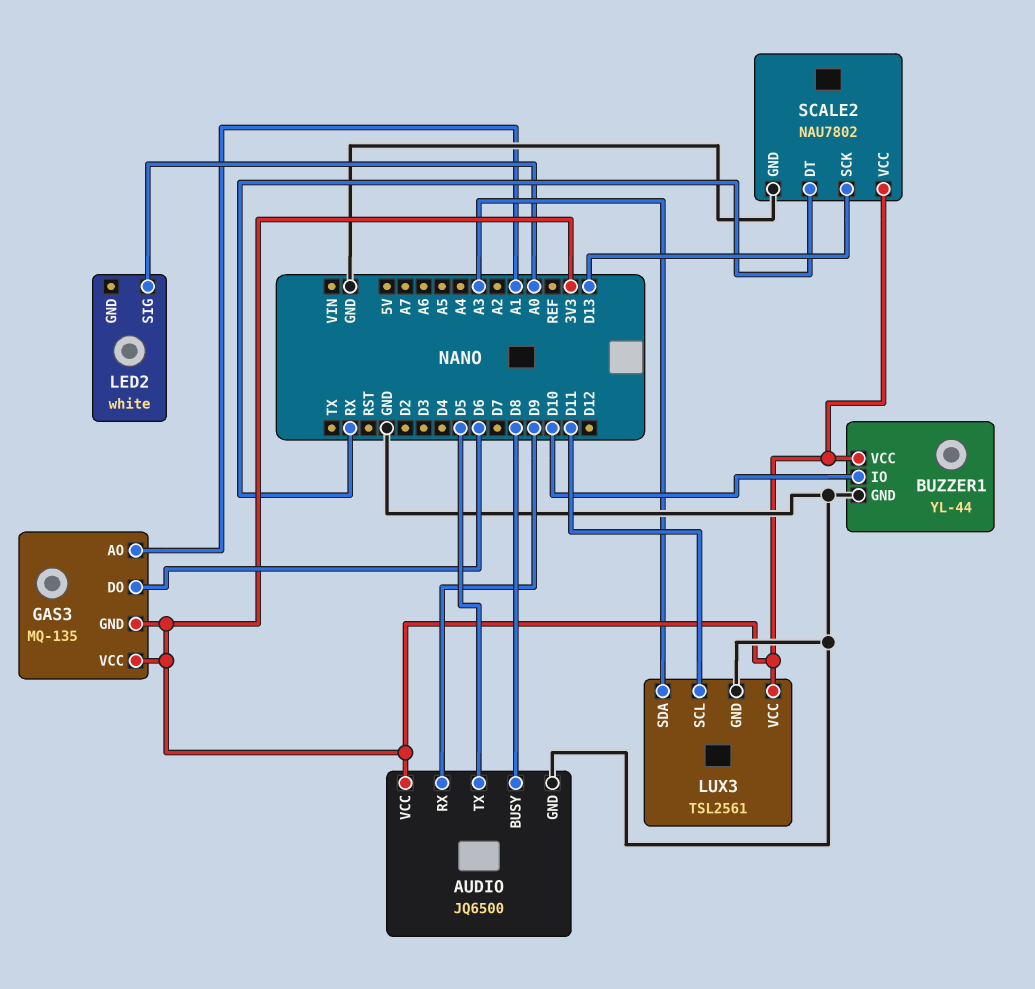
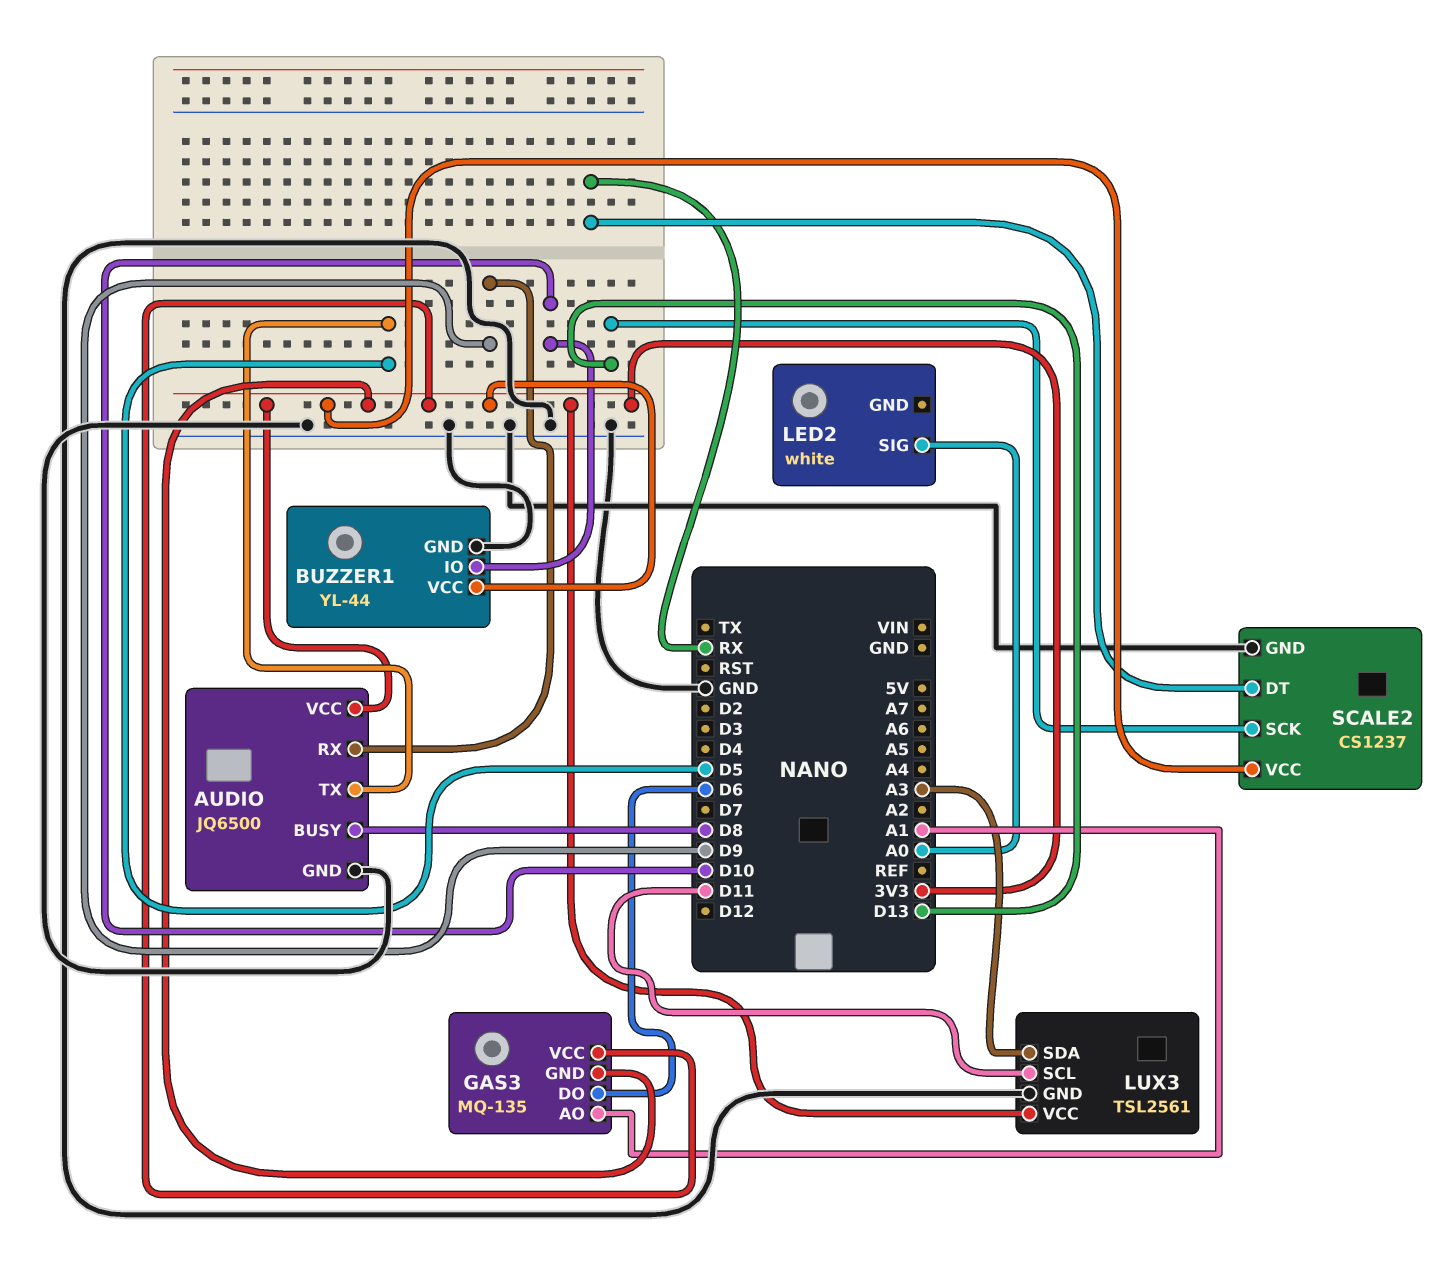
SCALE2: NAU7802 -> CS1237

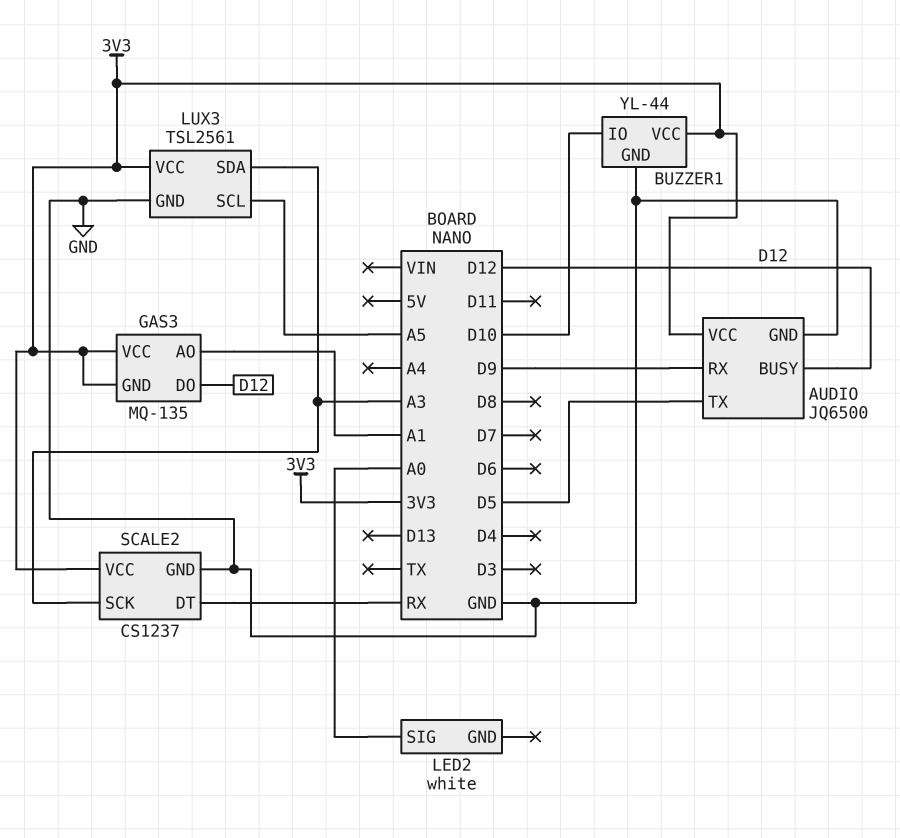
AUDIO pin BUSY: D8 -> D12
GAS3 pin DO: D6 -> D12
LUX3 pin SCL: D11 -> A5
SCALE2 pin SCK: D13 -> A3

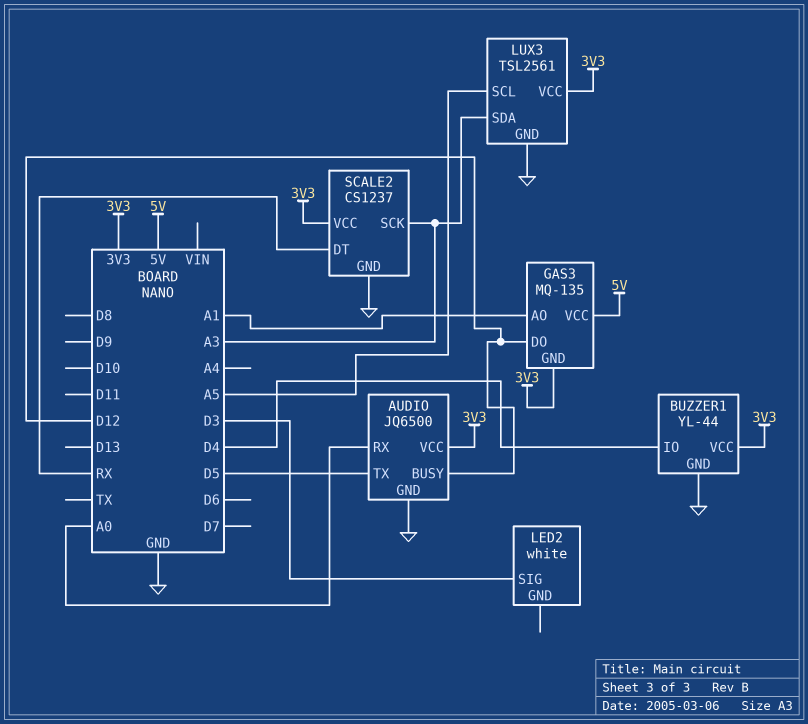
AUDIO pin RX: D9 -> A0
BUZZER1 pin IO: D10 -> D4
GAS3 pin VCC: 3V3 -> 5V
LED2 pin SIG: A0 -> D3

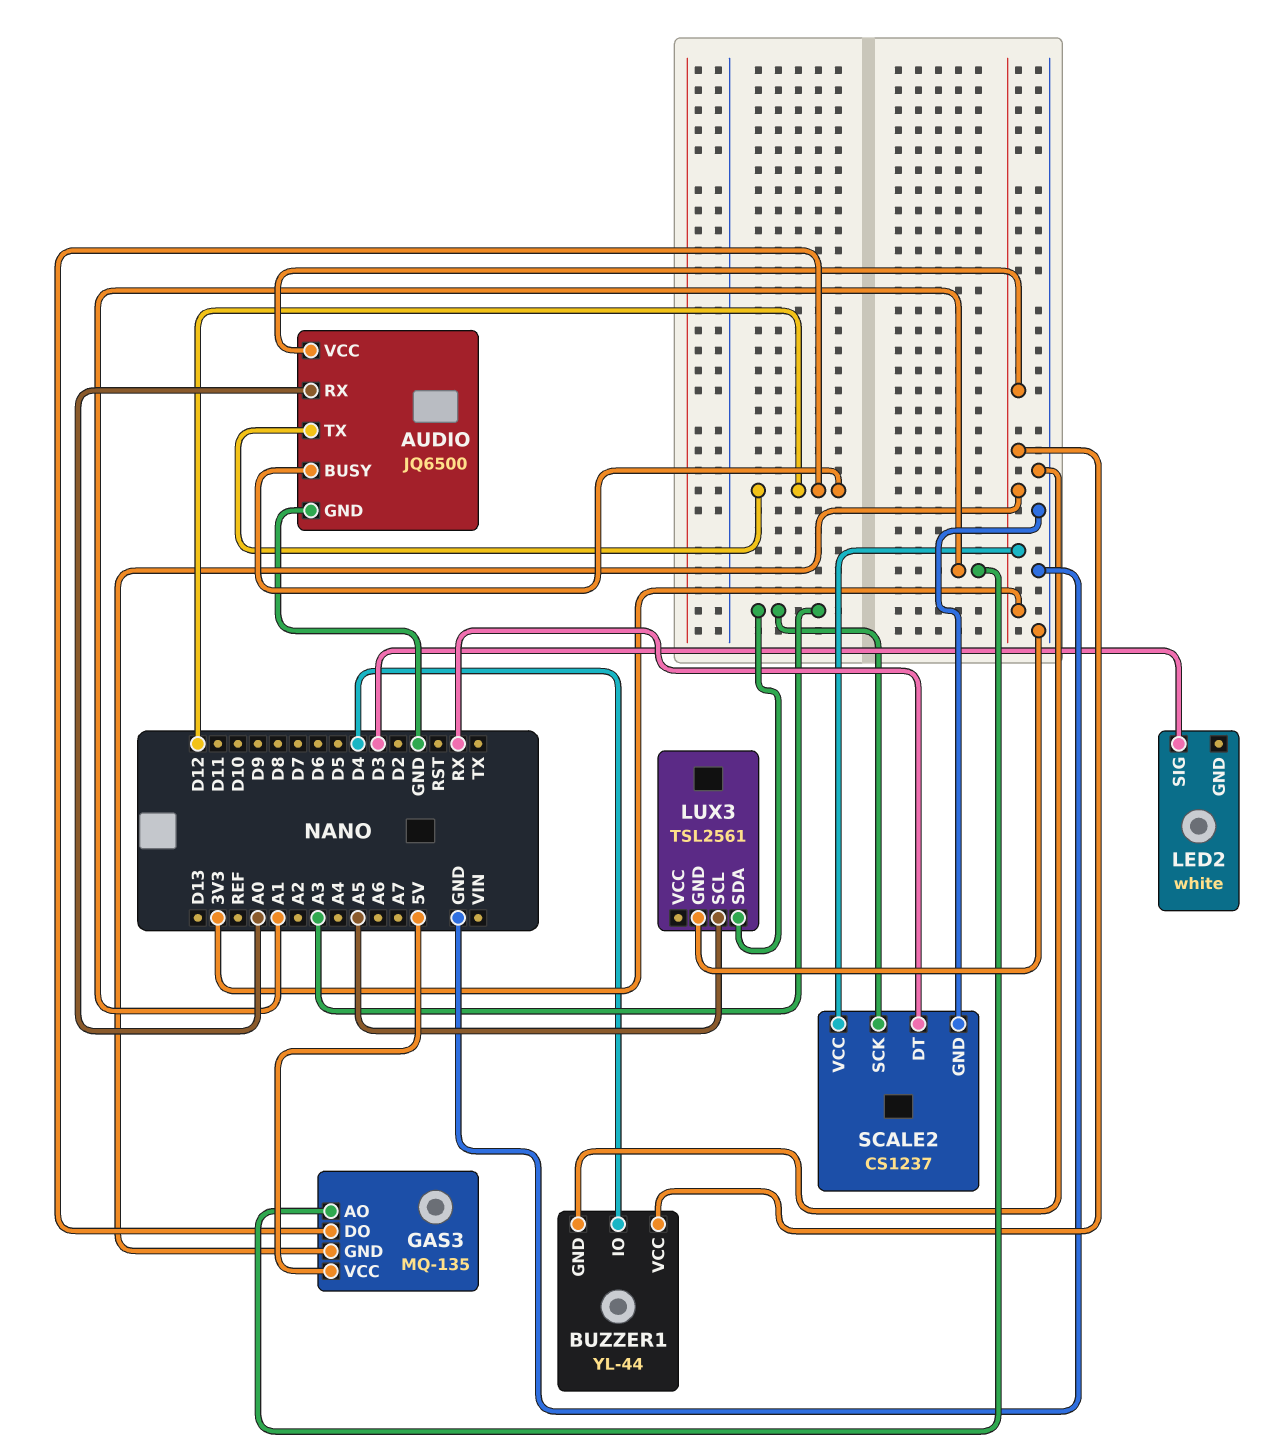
AUDIO pin TX: D5 -> D12
LUX3 pin VCC: 3V3 -> none

